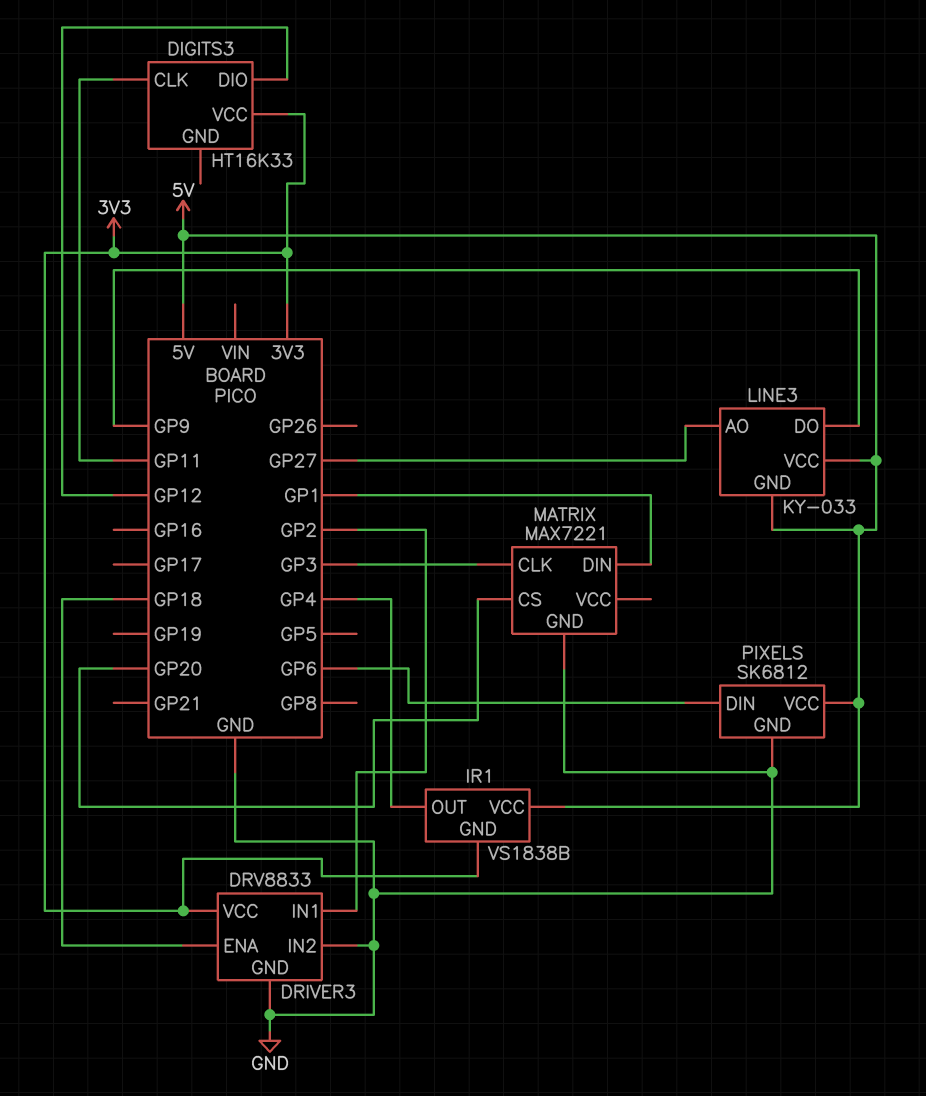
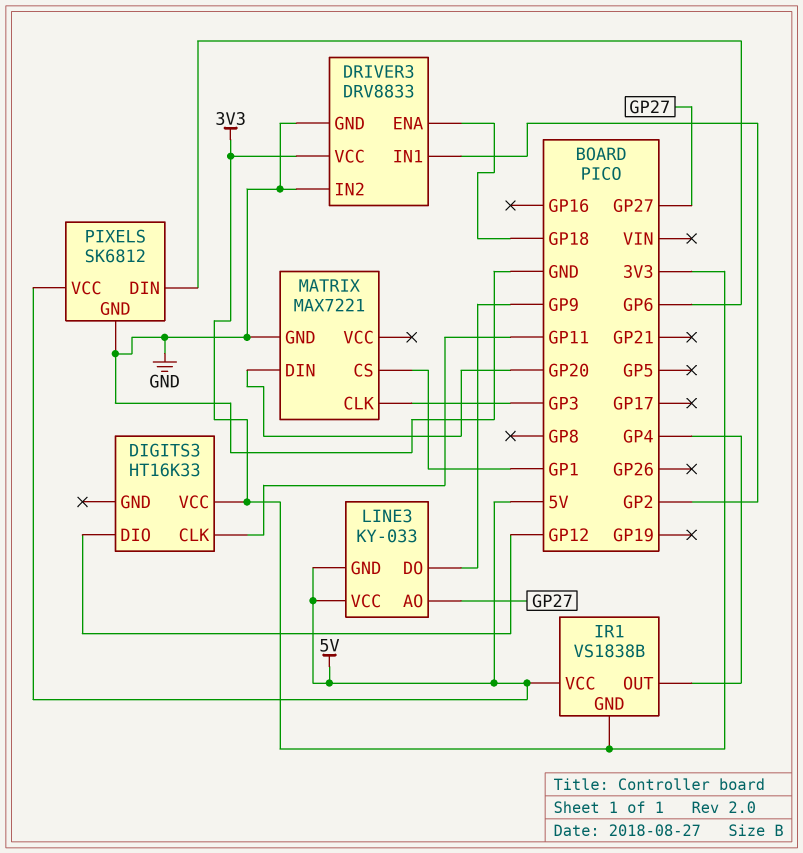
MATRIX pin CS: GP20 -> GP1
MATRIX pin DIN: GP1 -> GP20

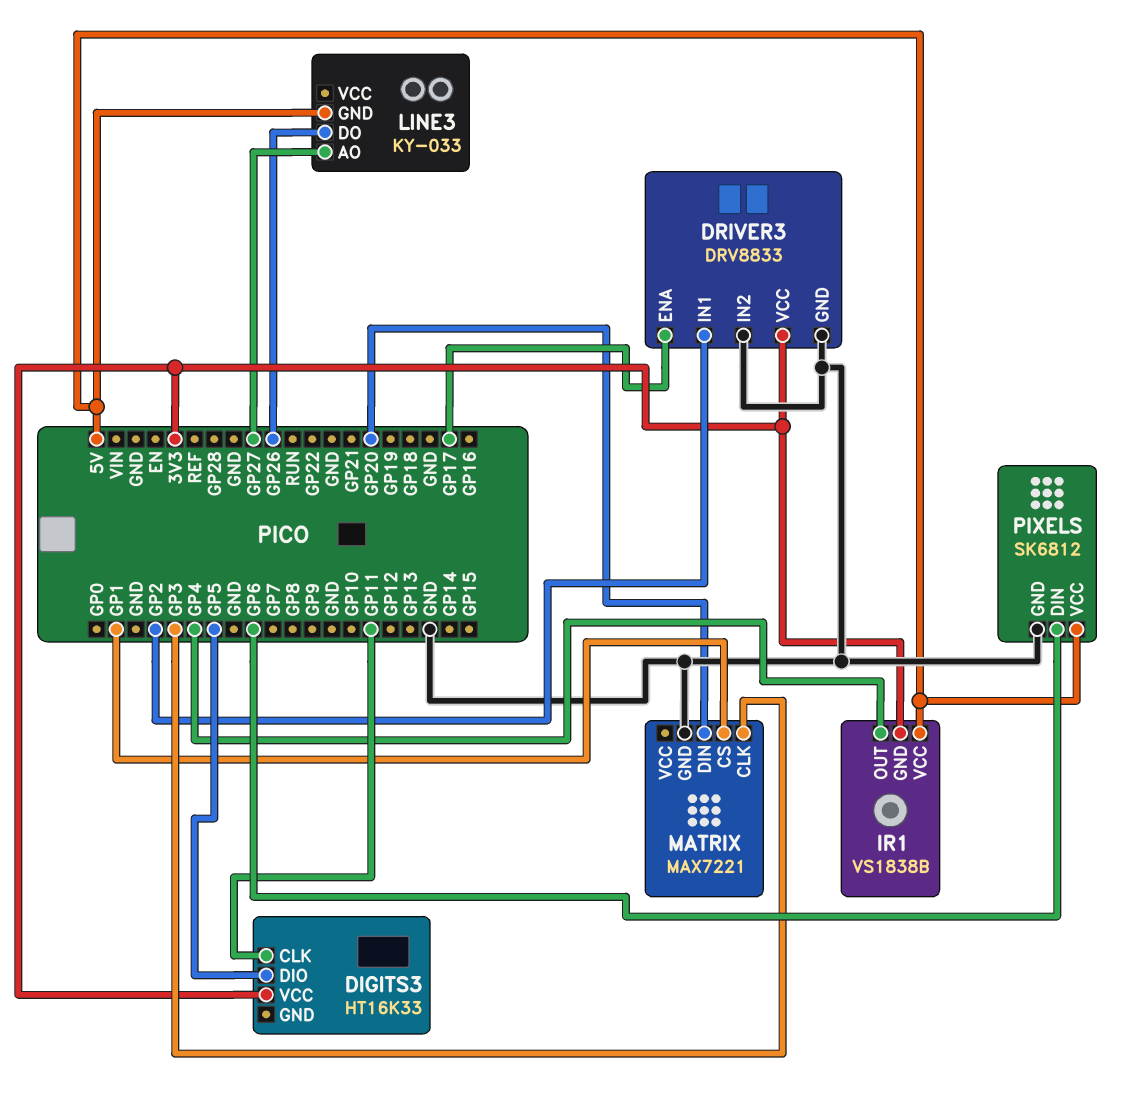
DIGITS3 pin DIO: GP12 -> GP5
DRIVER3 pin ENA: GP18 -> GP17
LINE3 pin DO: GP9 -> GP26
LINE3 pin VCC: 5V -> none

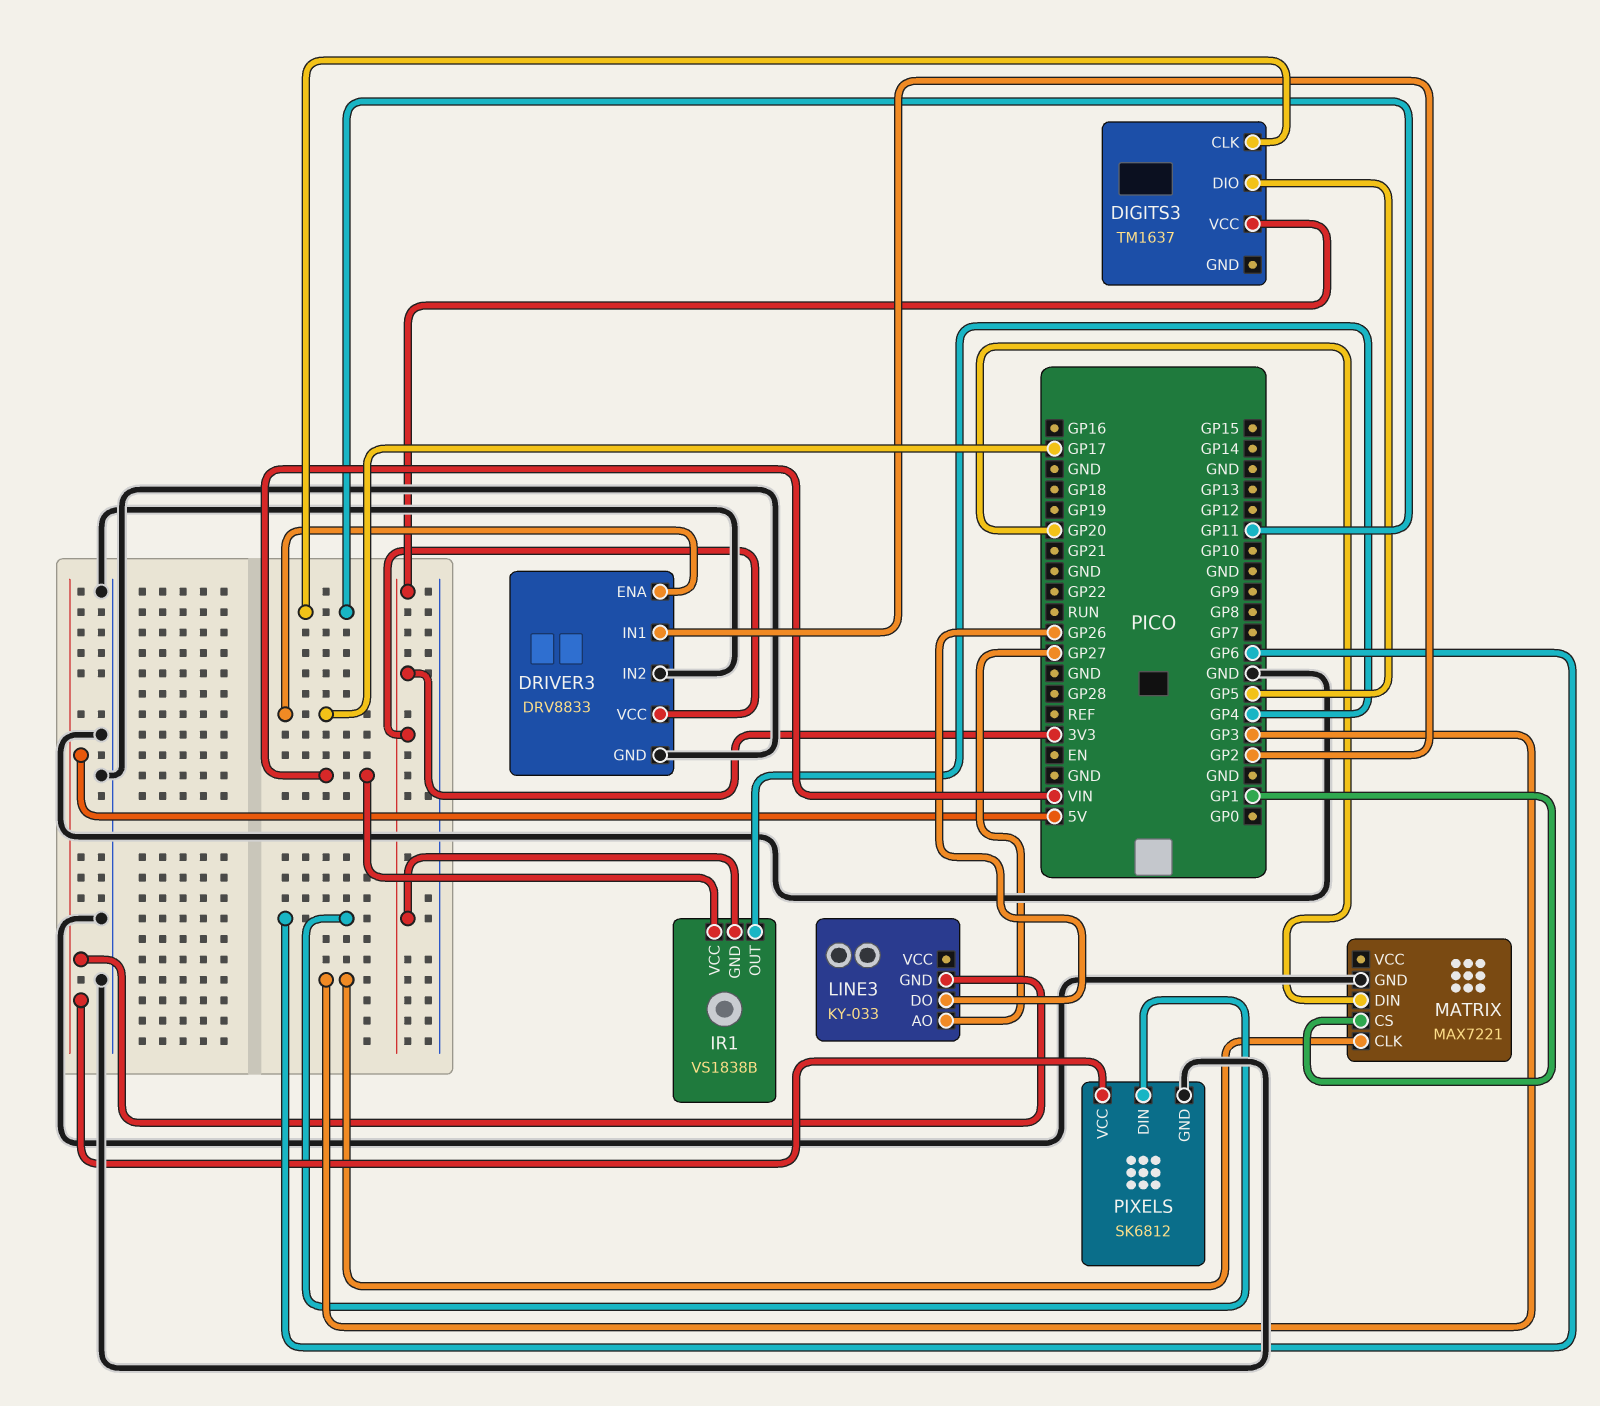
DIGITS3: HT16K33 -> TM1637
IR1 pin VCC: 5V -> VIN

